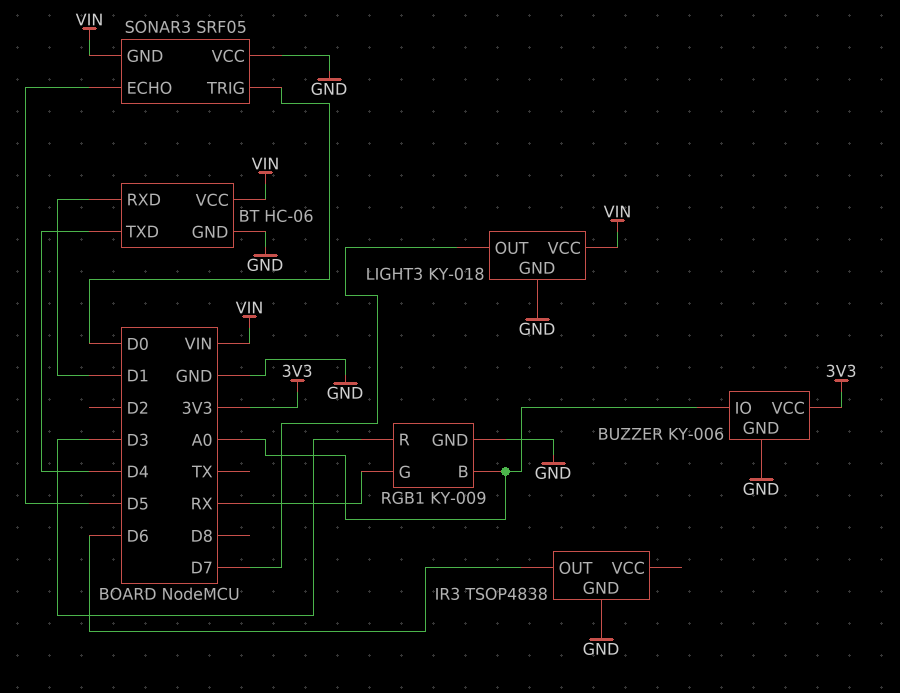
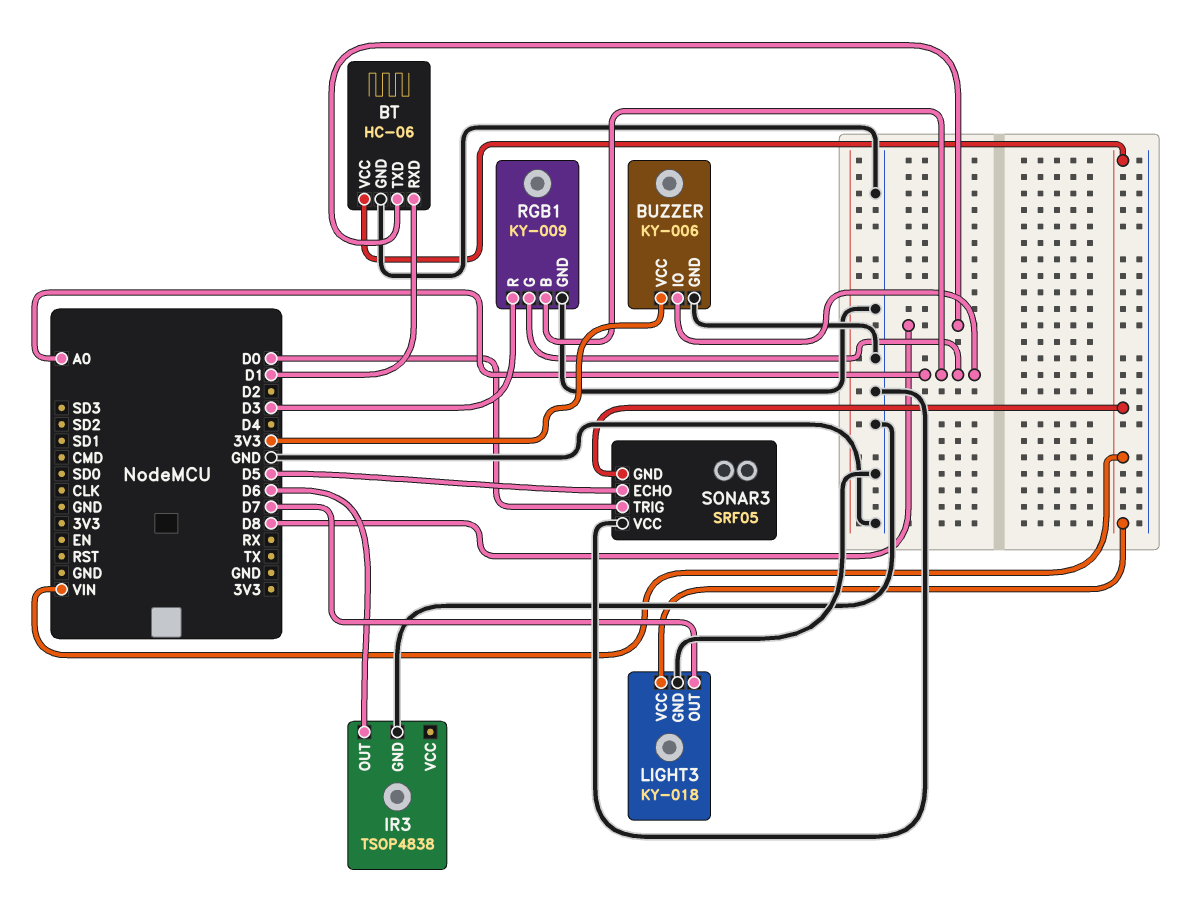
BT pin TXD: D4 -> D8
RGB1 pin G: RX -> A0

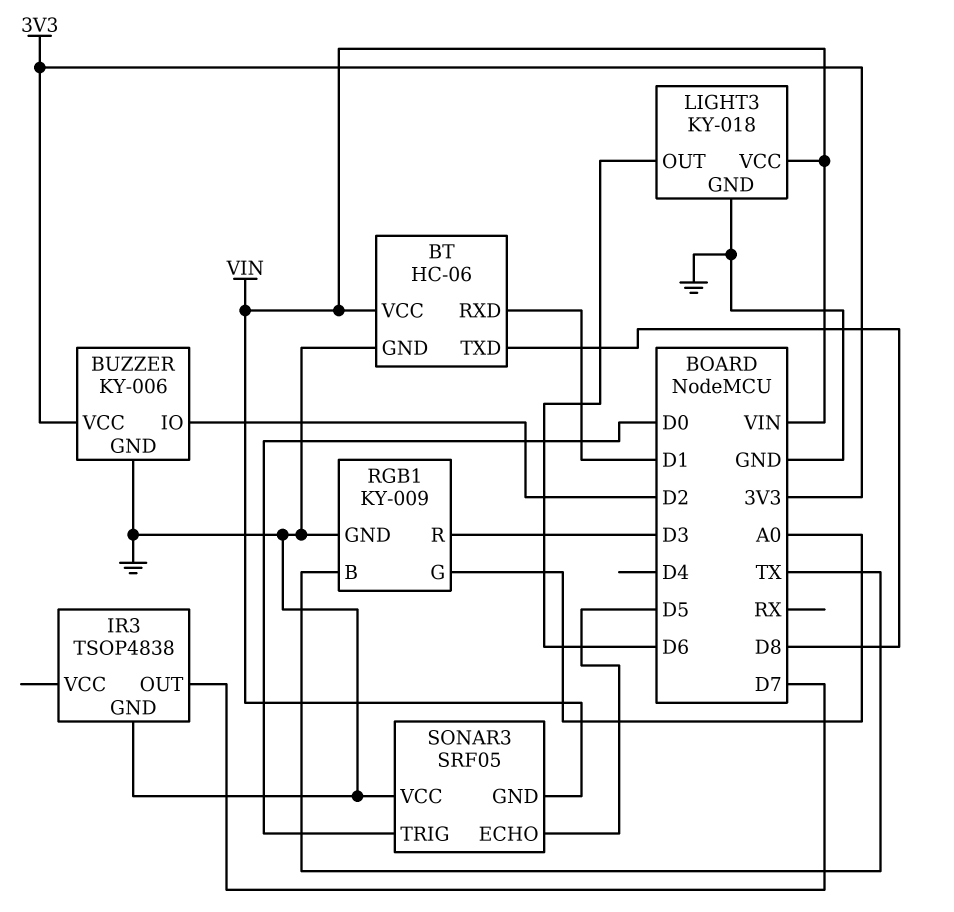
BUZZER pin IO: A0 -> D2
IR3 pin OUT: D6 -> D7
LIGHT3 pin OUT: D7 -> D6
RGB1 pin B: A0 -> TX

